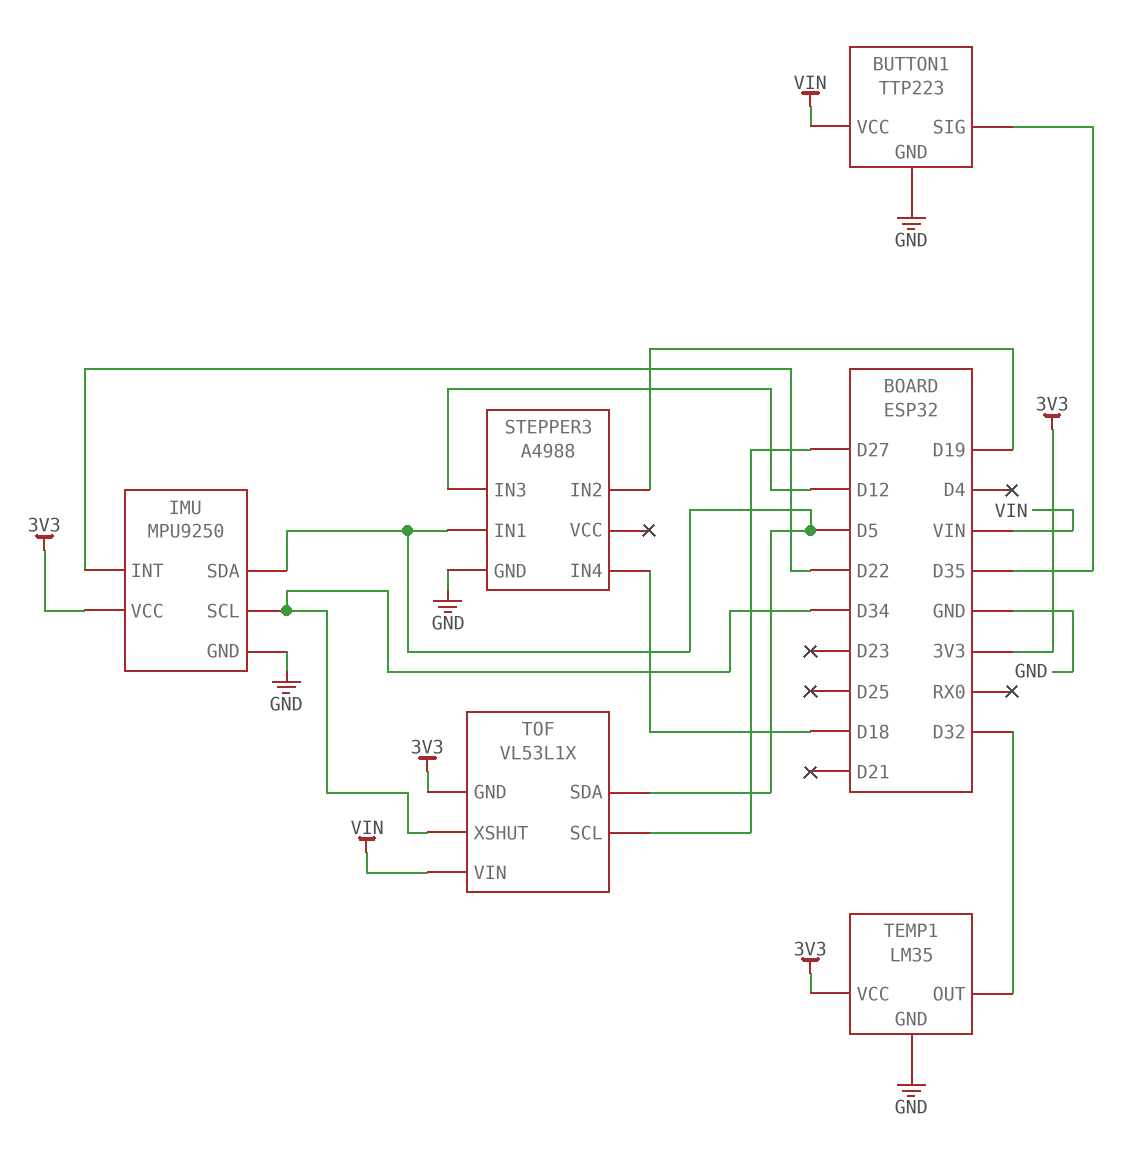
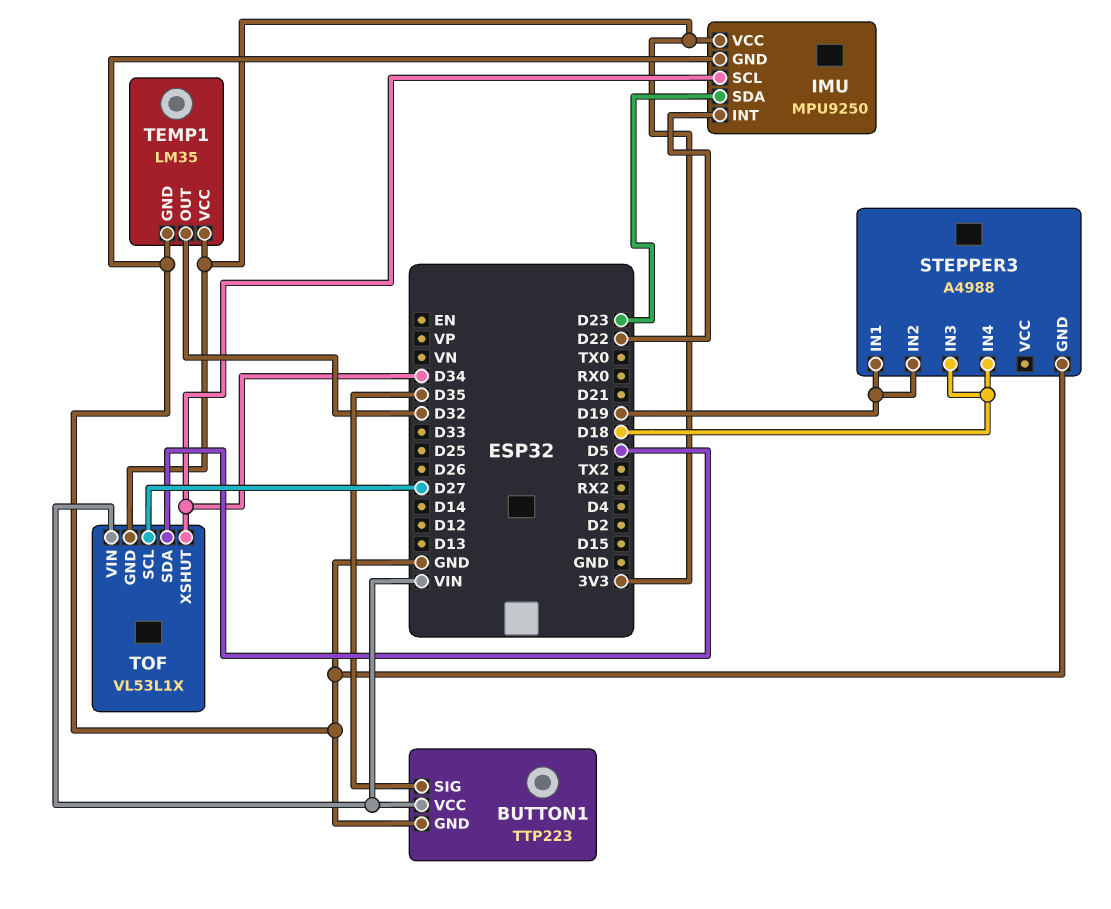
IMU pin SDA: D5 -> D23
STEPPER3 pin IN1: D5 -> D19
STEPPER3 pin IN3: D12 -> D18

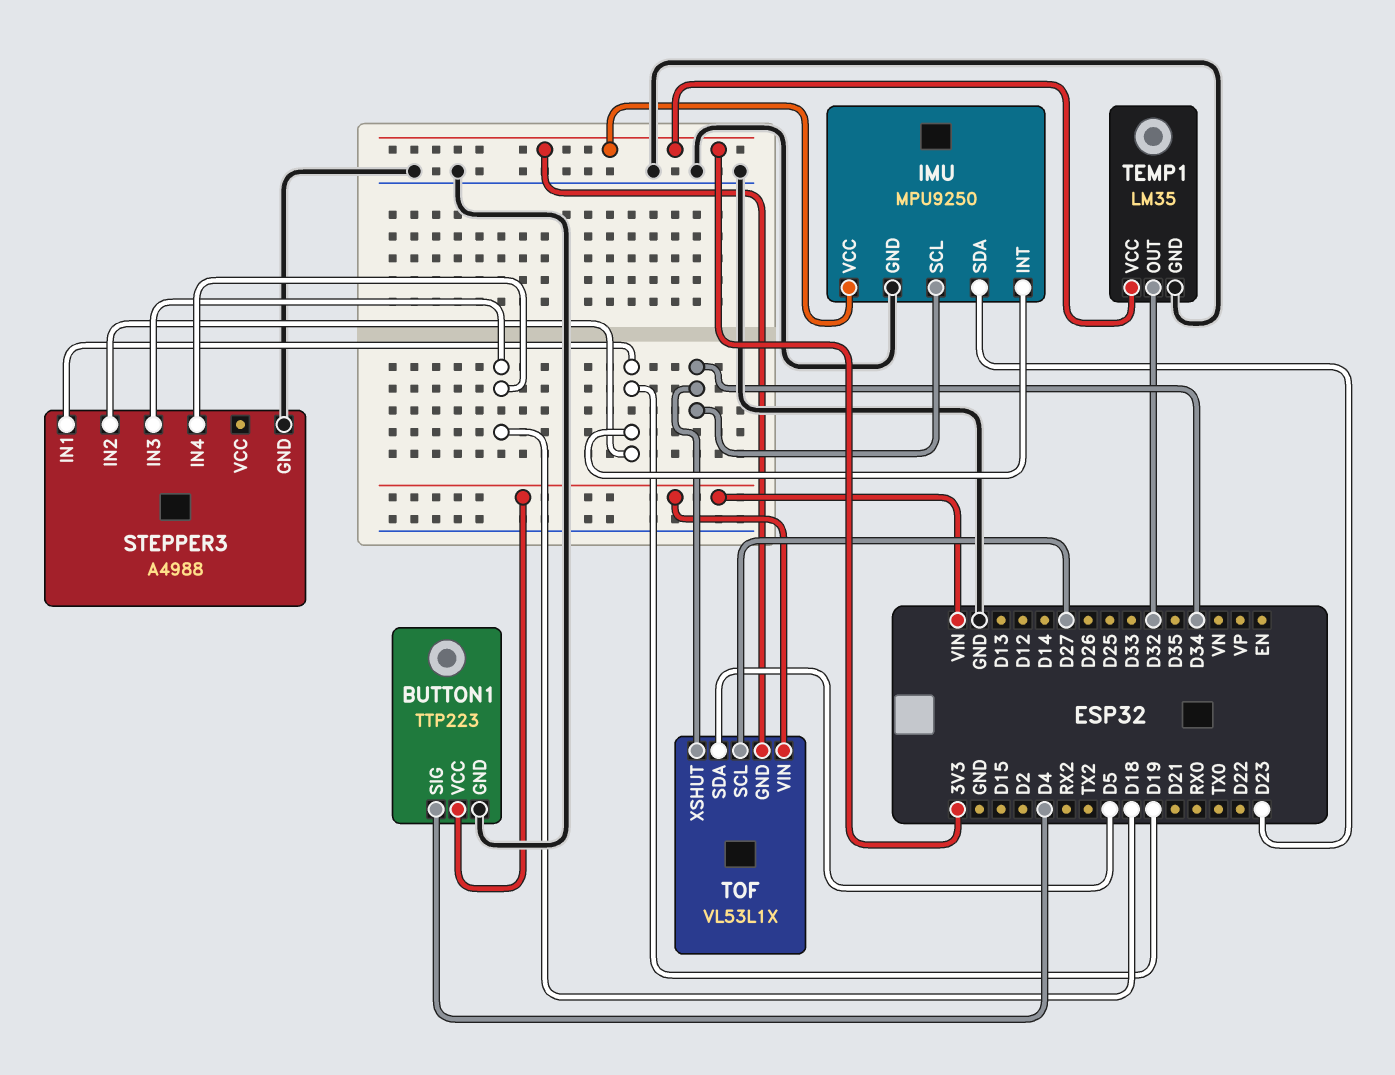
BUTTON1 pin SIG: D35 -> D4
IMU pin INT: D22 -> D19

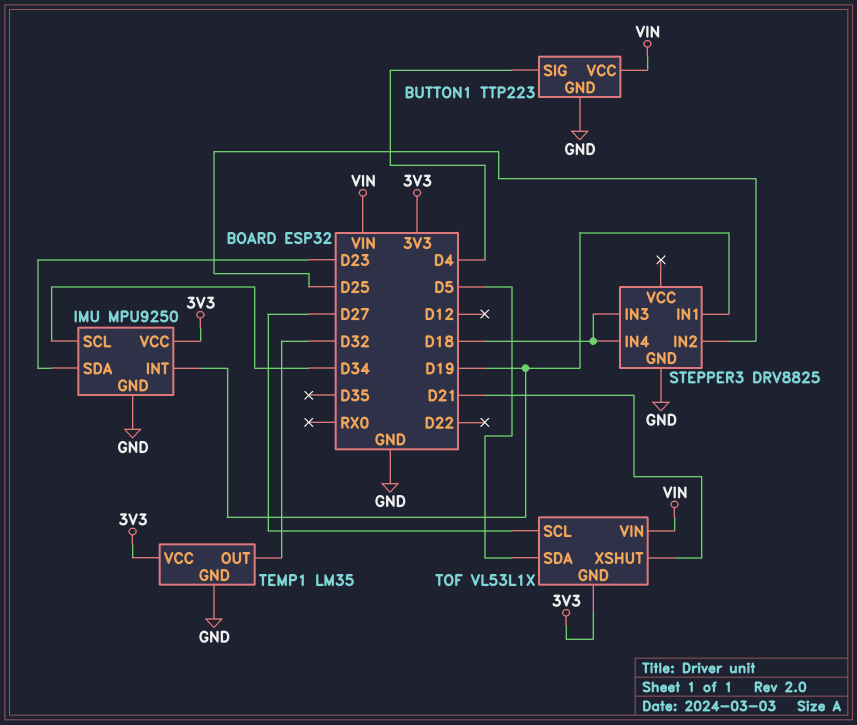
STEPPER3: A4988 -> DRV8825
STEPPER3 pin IN2: D19 -> D25
TOF pin XSHUT: D34 -> D21

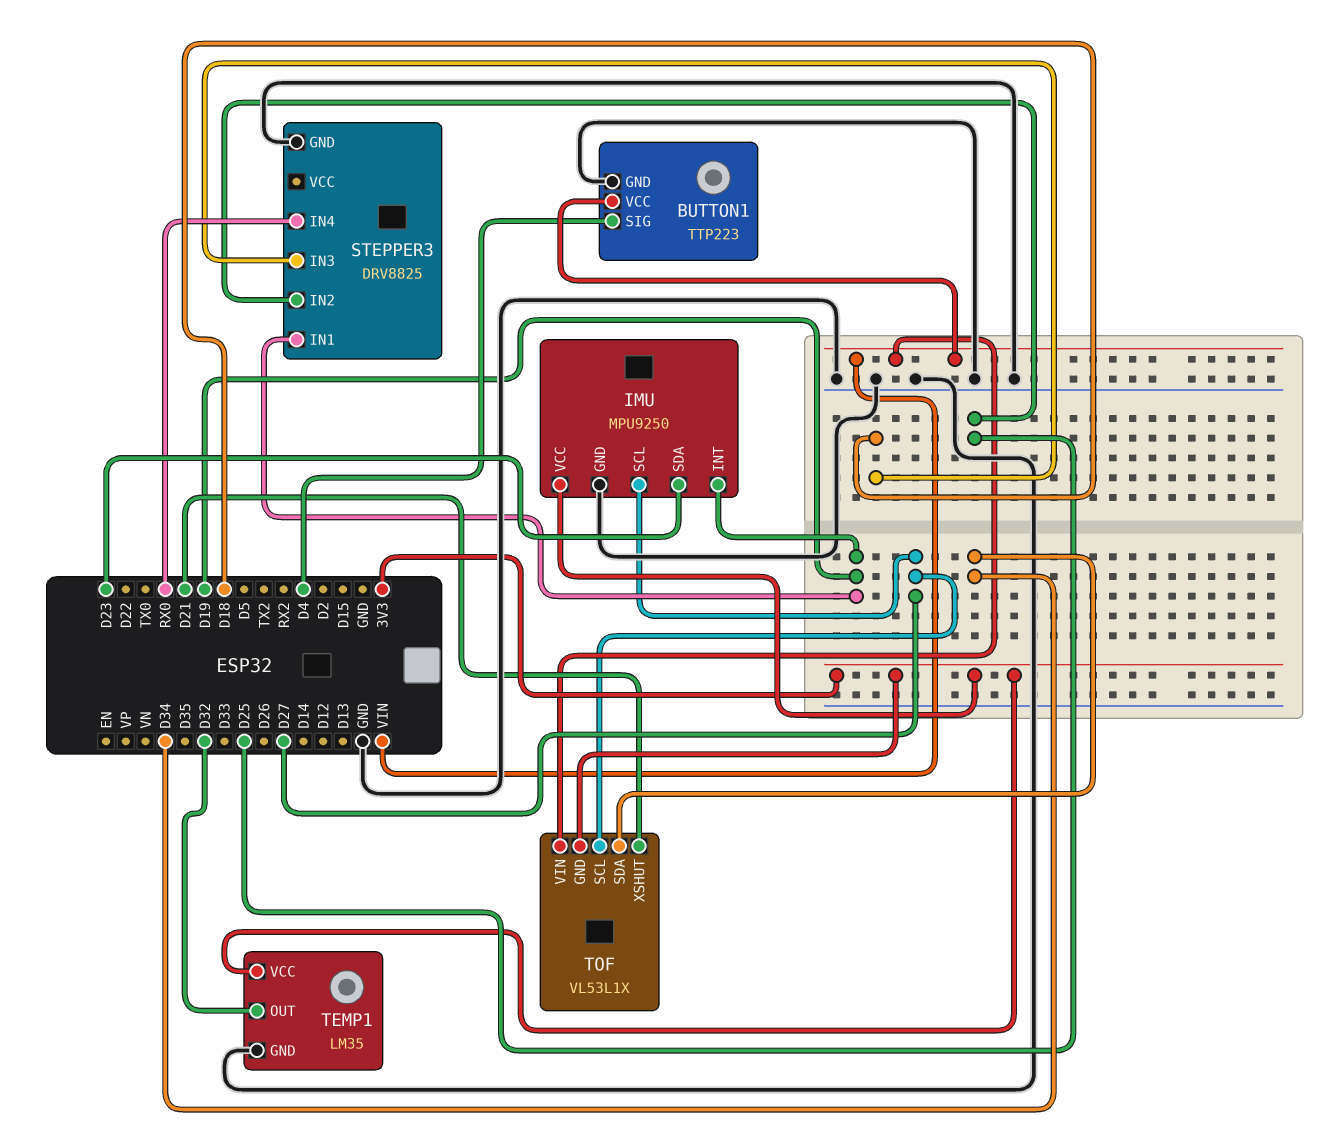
IMU pin SCL: D34 -> D27
STEPPER3 pin IN4: D18 -> RX0
TOF pin SDA: D5 -> D34

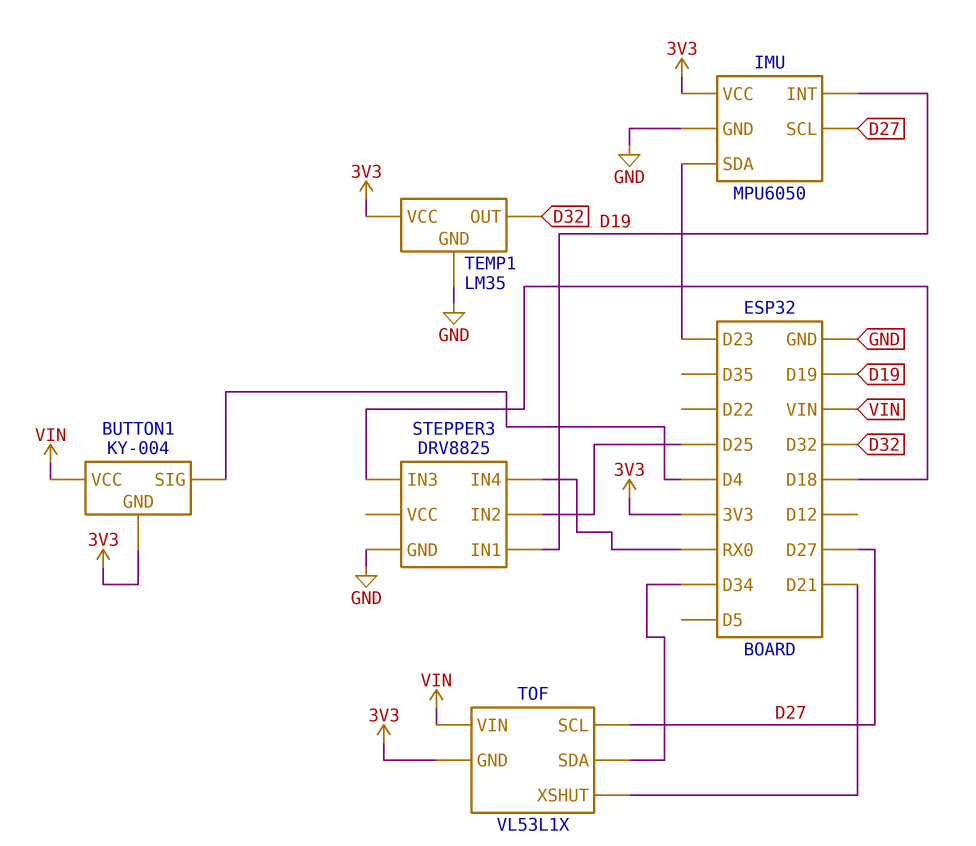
BUTTON1: TTP223 -> KY-004
BUTTON1 pin GND: GND -> 3V3
IMU: MPU9250 -> MPU6050

